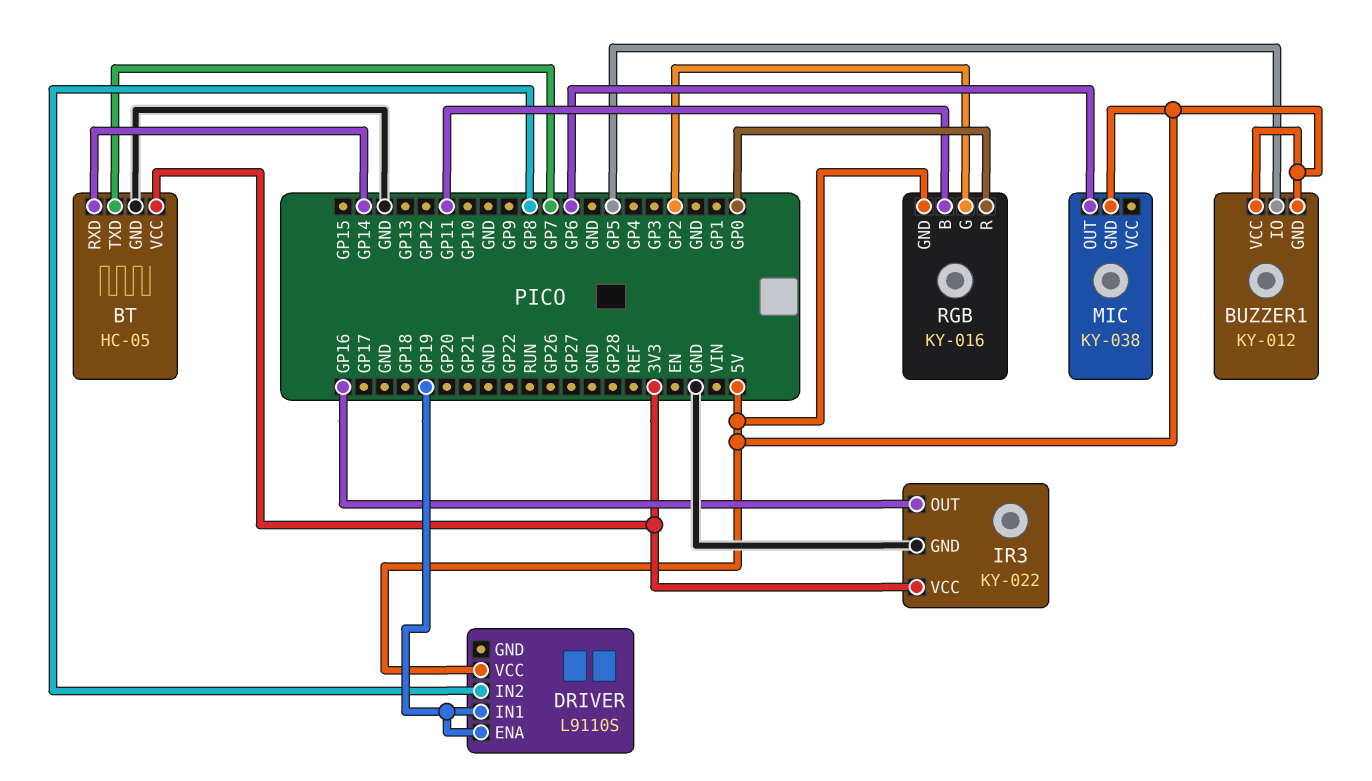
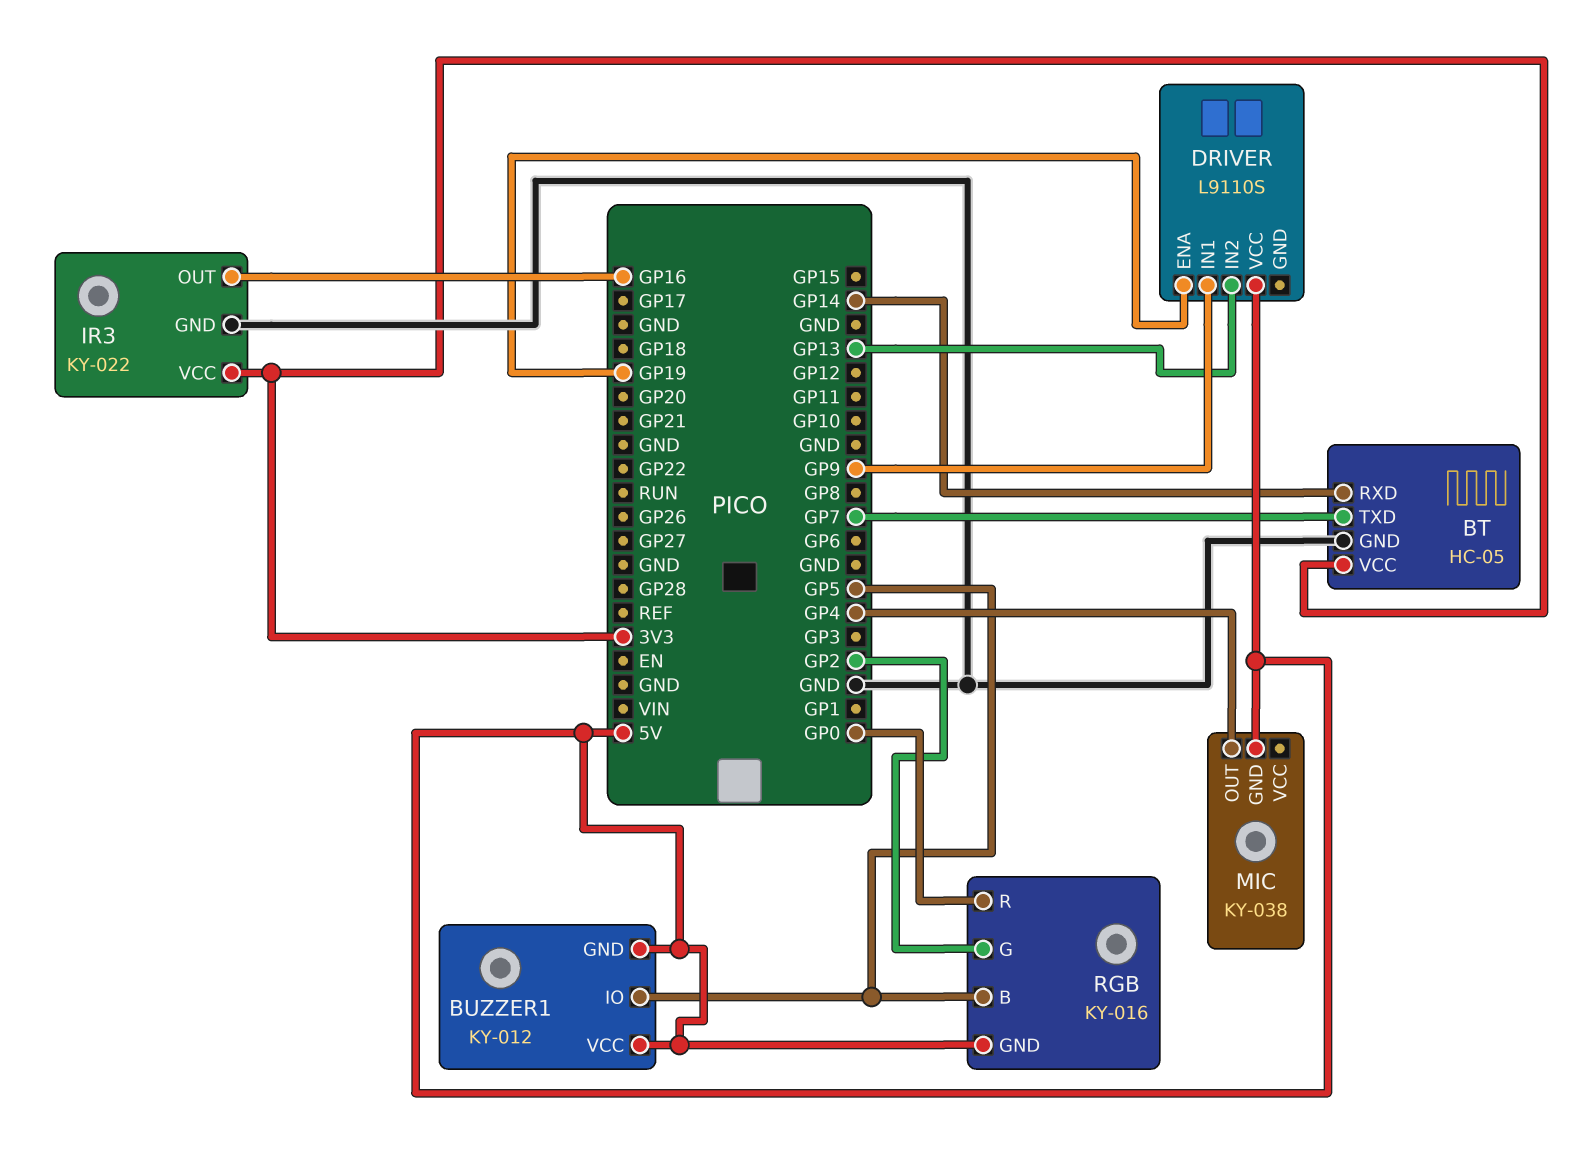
DRIVER pin IN1: GP19 -> GP9
DRIVER pin IN2: GP8 -> GP13
MIC pin OUT: GP6 -> GP4
RGB pin B: GP11 -> GP5

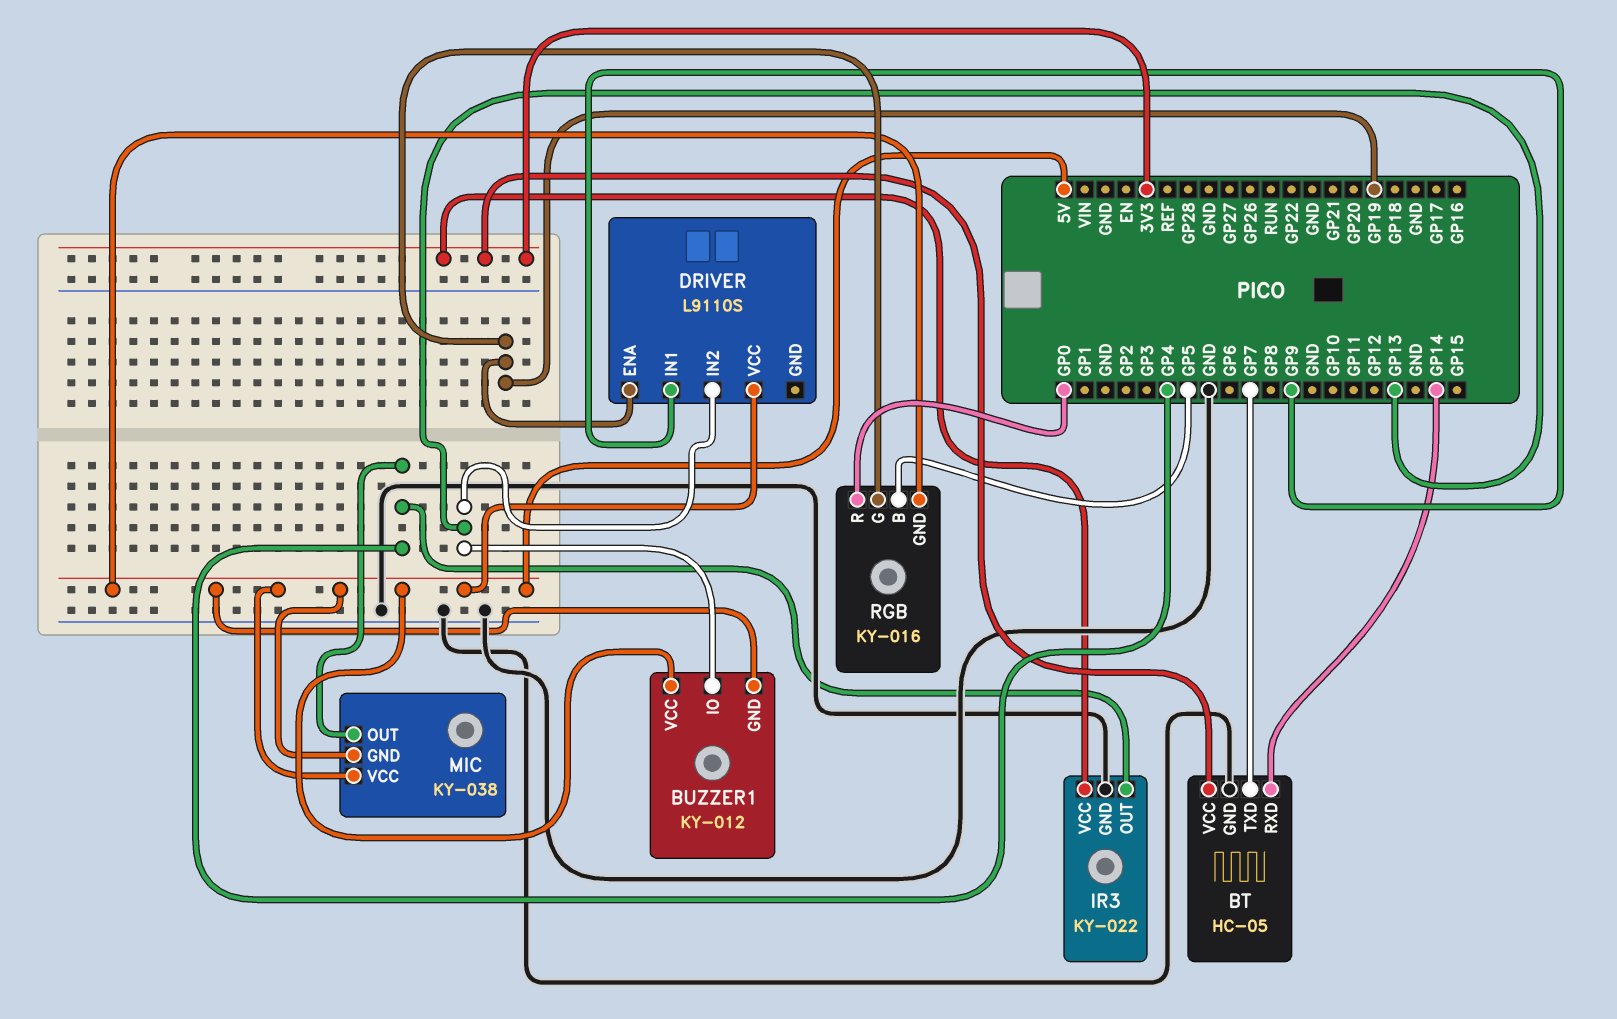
BUZZER1 pin IO: GP5 -> GP13
IR3 pin OUT: GP16 -> GP4
MIC pin VCC: none -> 5V
RGB pin G: GP2 -> GP19

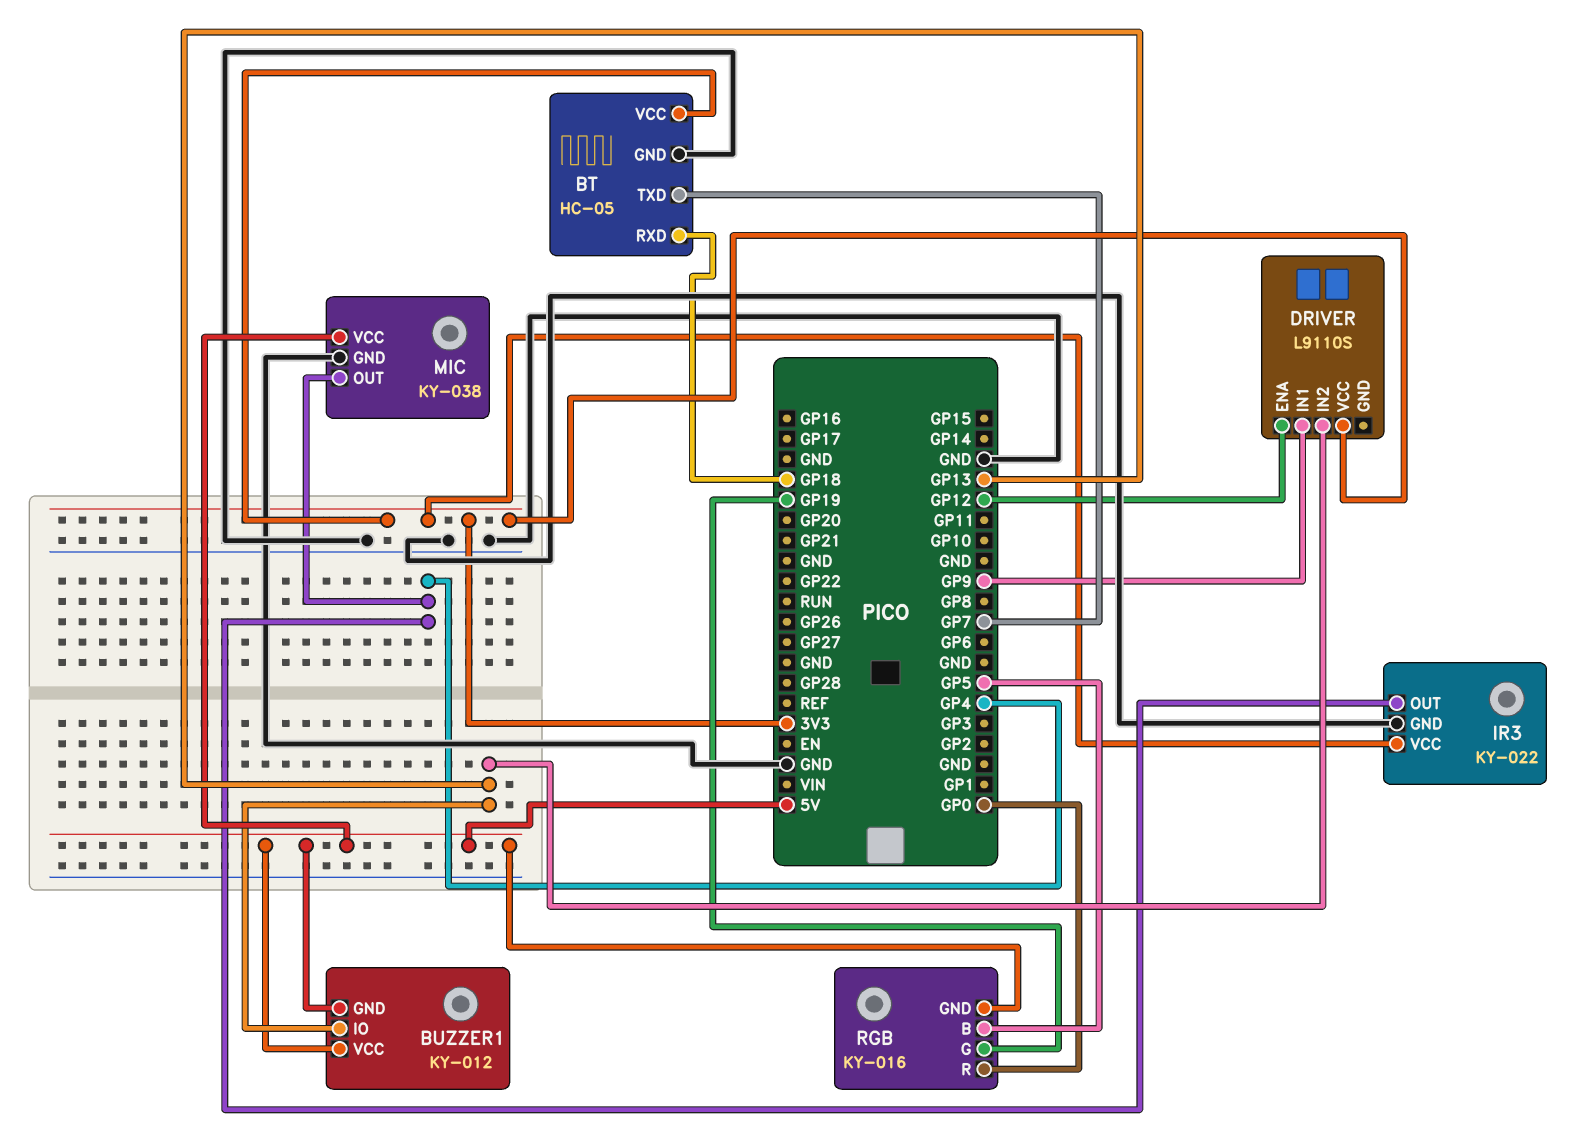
BT pin RXD: GP14 -> GP18
DRIVER pin ENA: GP19 -> GP12
DRIVER pin VCC: 5V -> 3V3
MIC pin GND: 5V -> GND

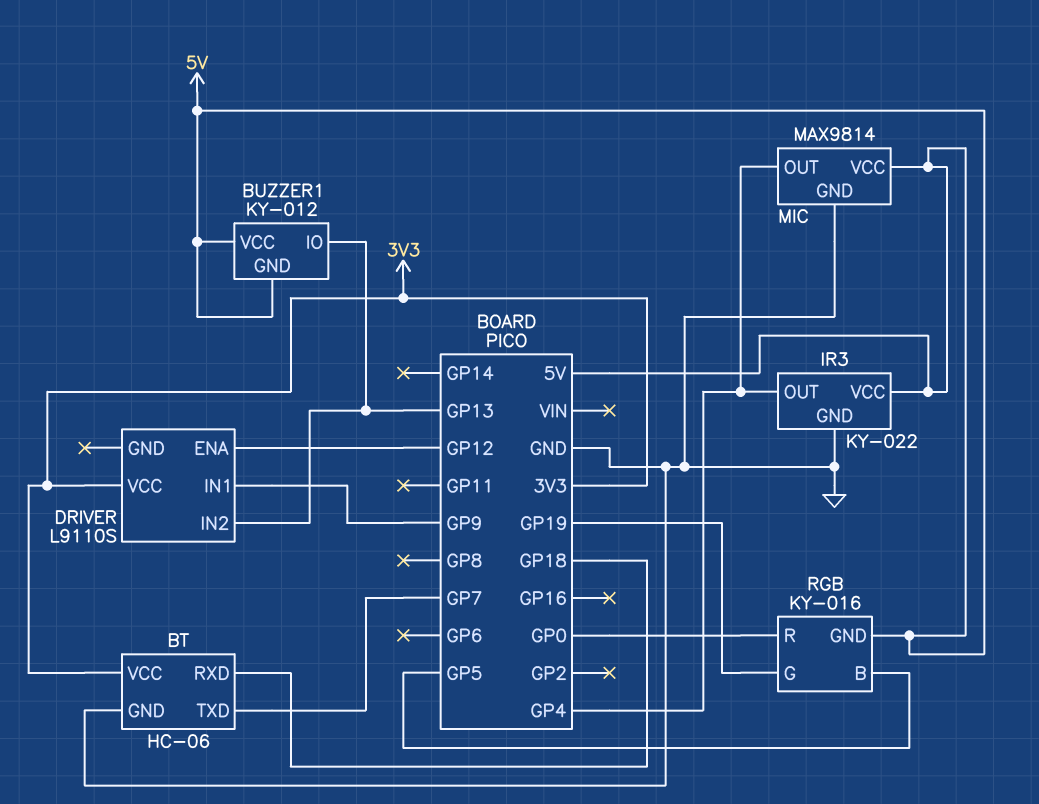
BT: HC-05 -> HC-06
IR3 pin VCC: 3V3 -> 5V
MIC: KY-038 -> MAX9814

